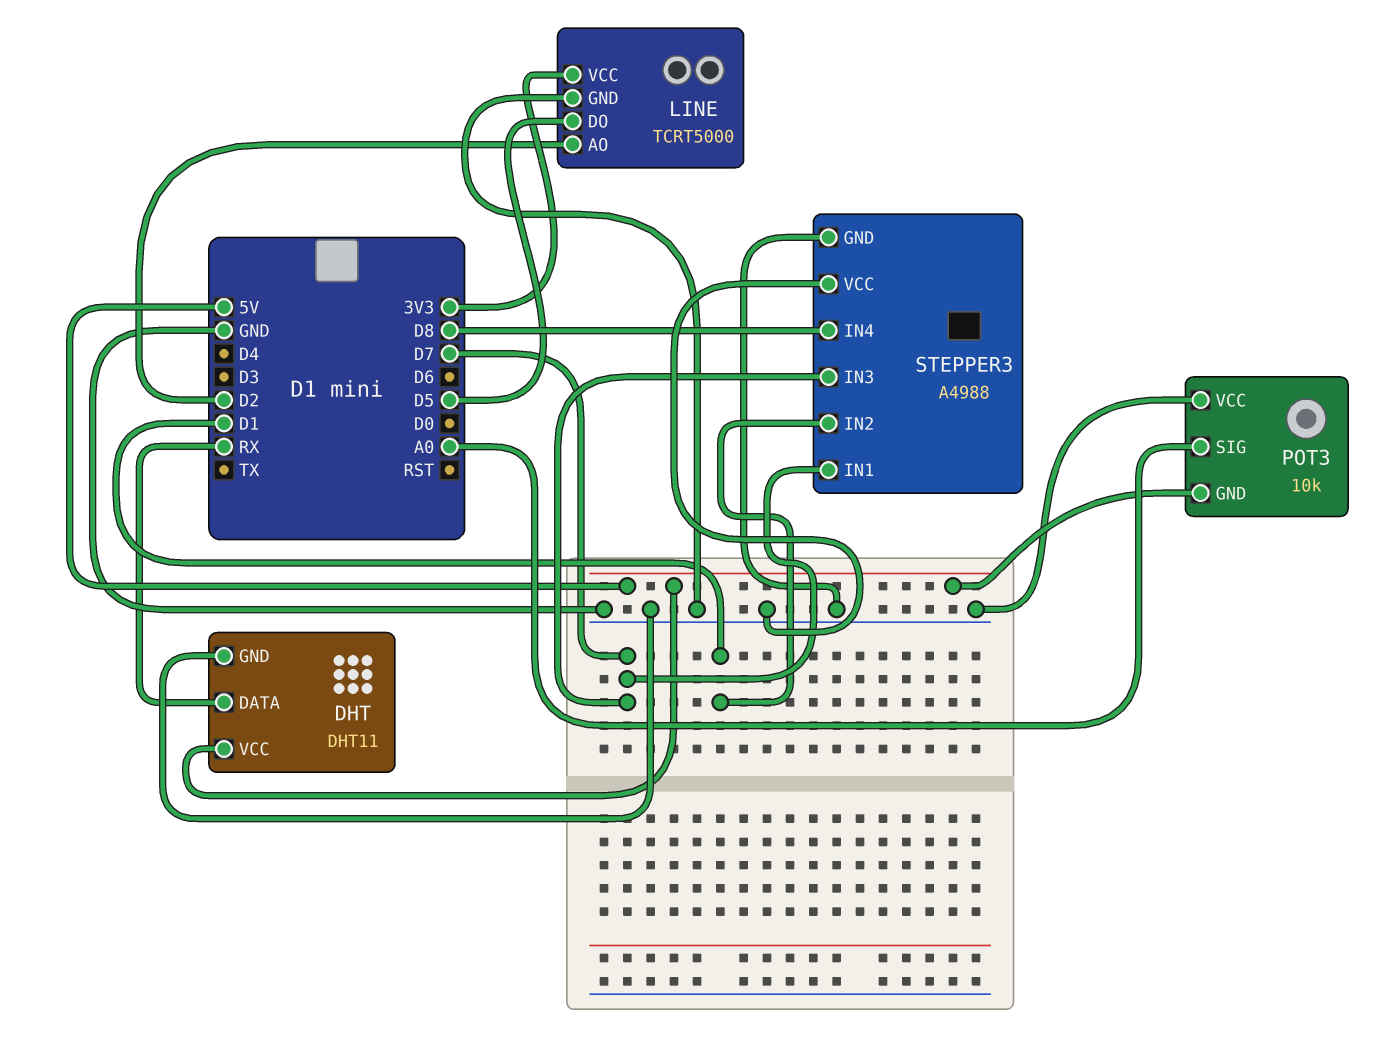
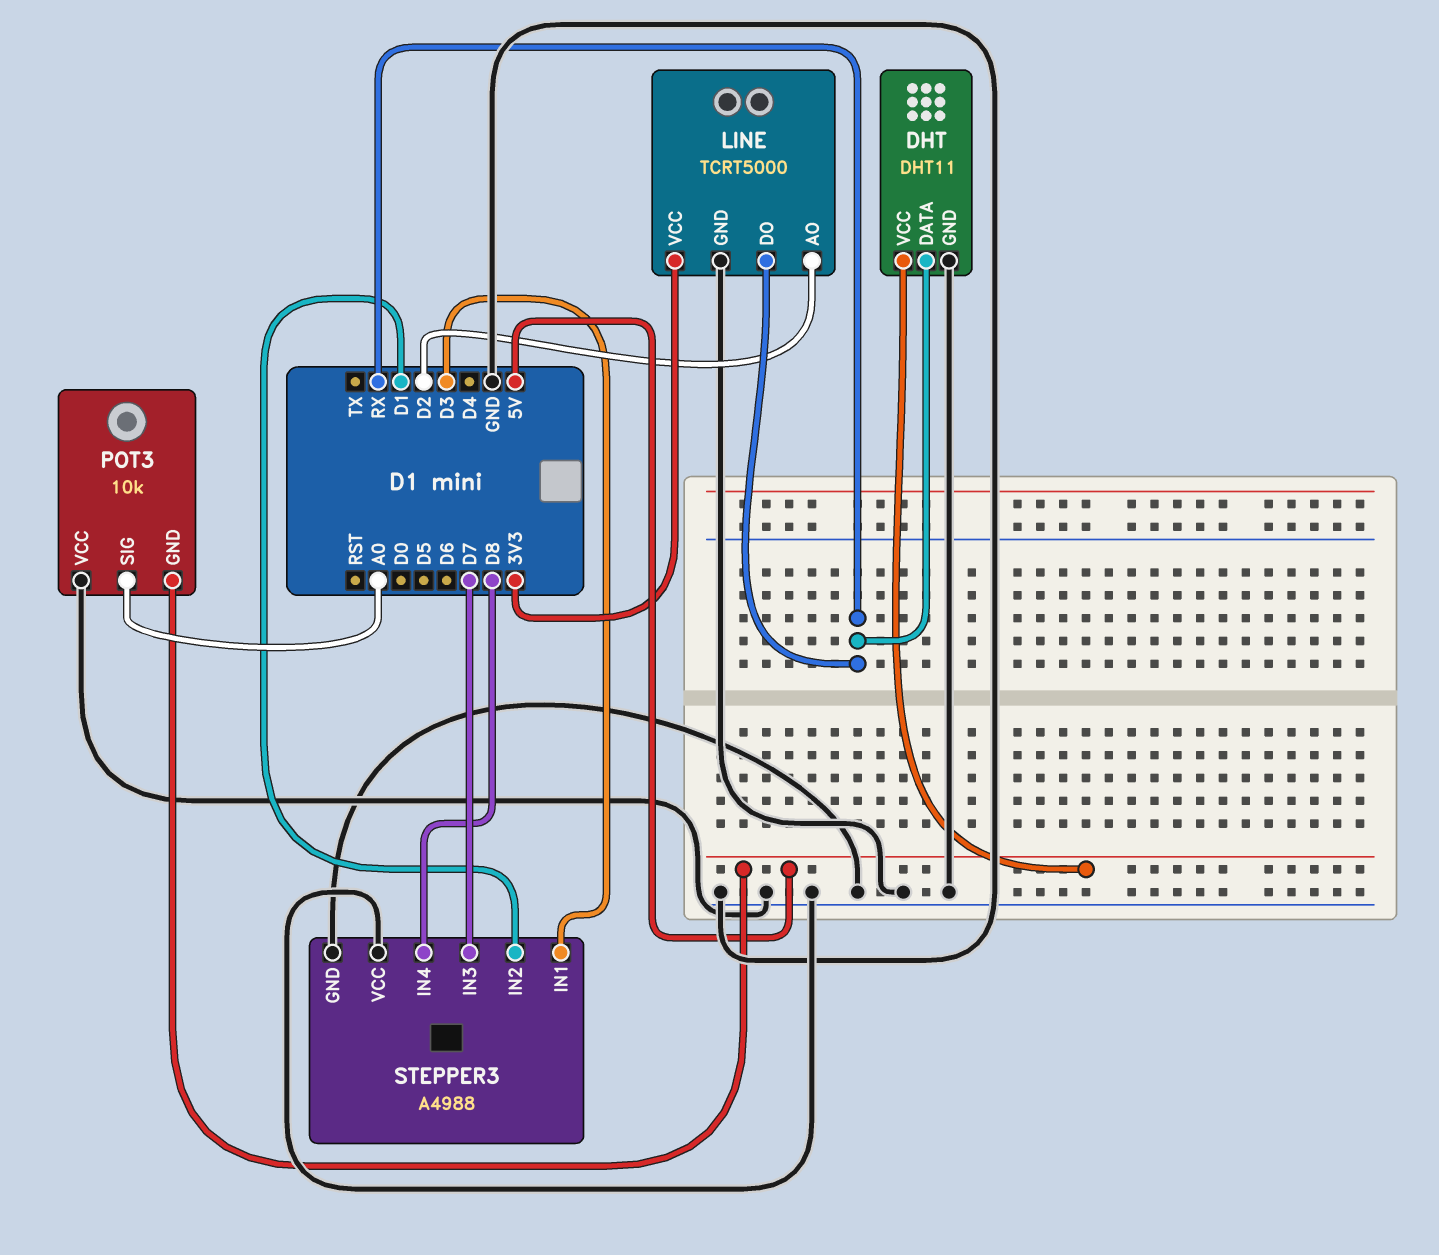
LINE pin DO: D5 -> RX
STEPPER3 pin IN1: D7 -> D3

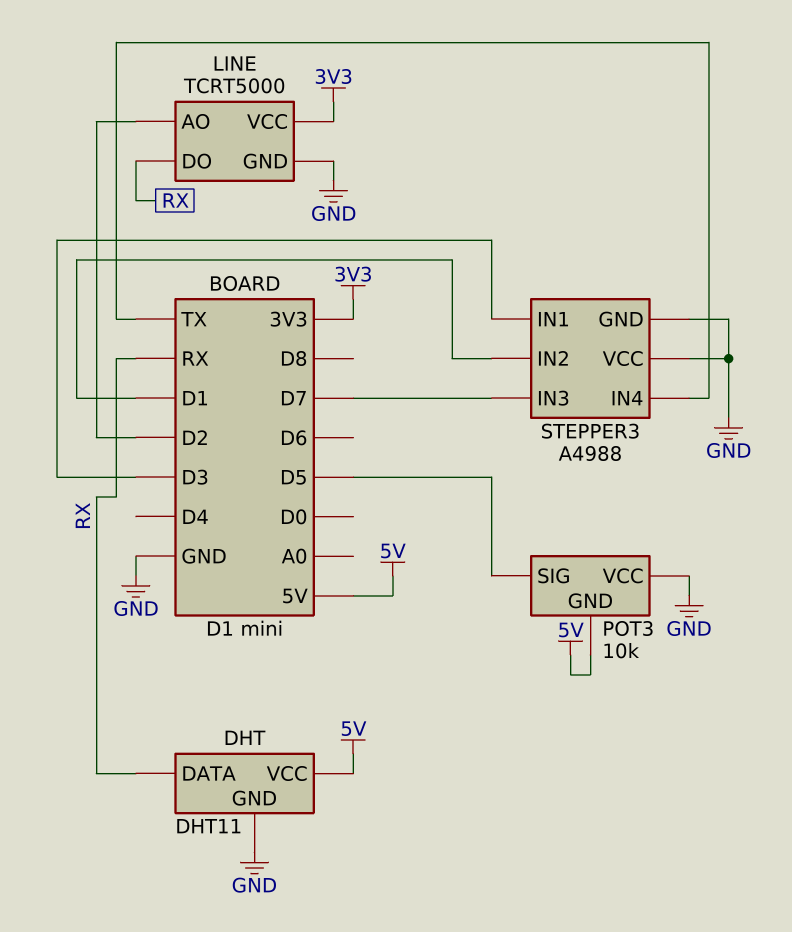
POT3 pin SIG: A0 -> D5
STEPPER3 pin IN4: D8 -> TX

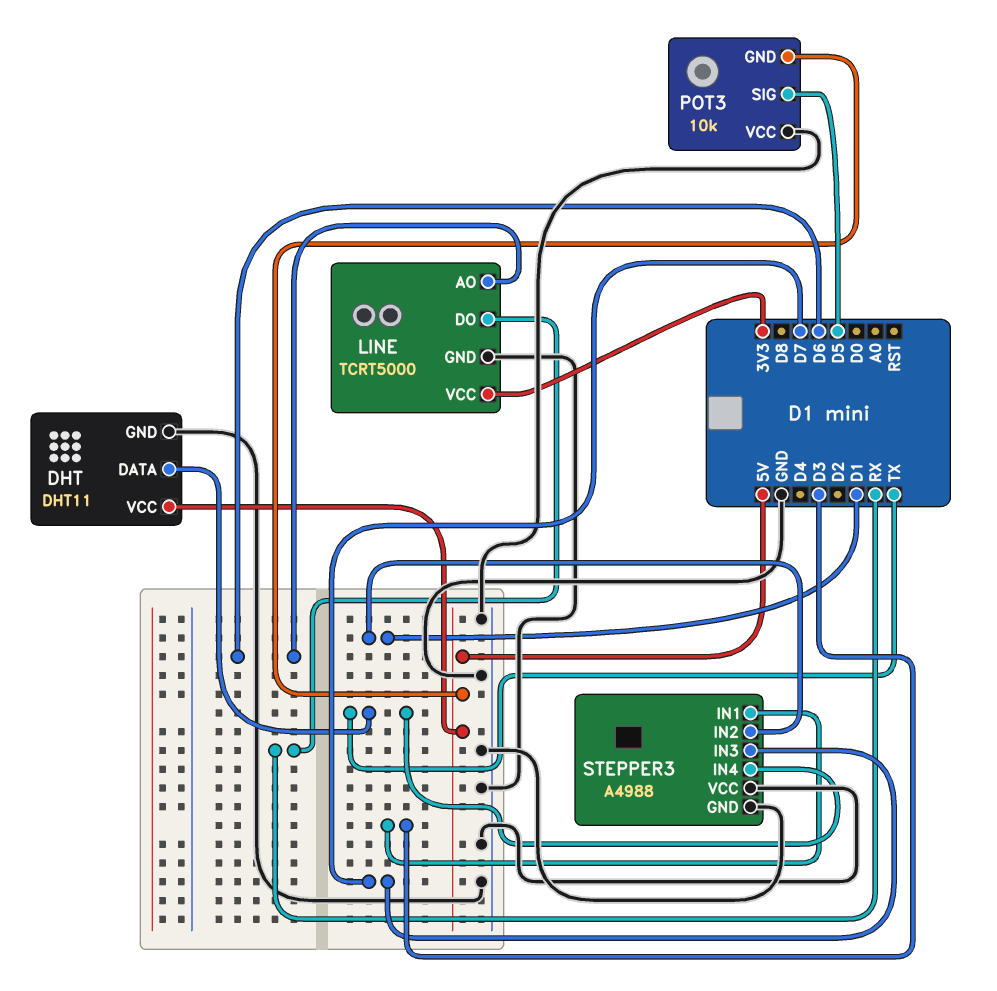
DHT pin DATA: RX -> TX
LINE pin AO: D2 -> D6

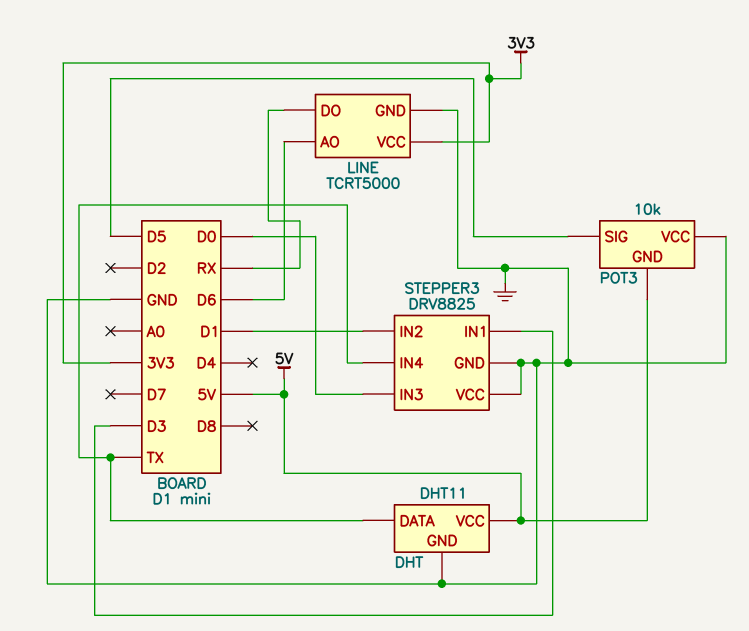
STEPPER3: A4988 -> DRV8825
STEPPER3 pin IN3: D7 -> D0

